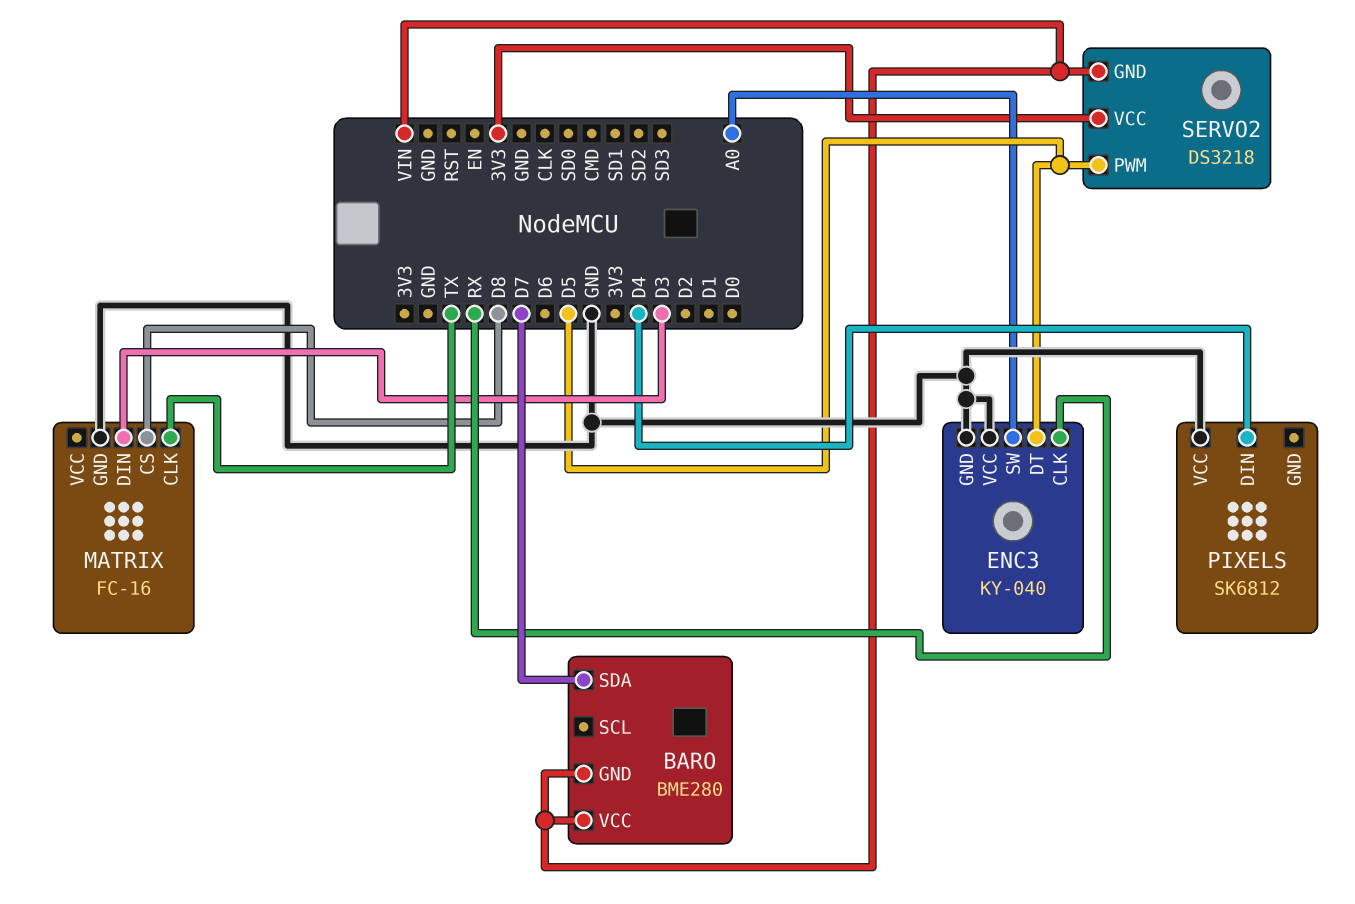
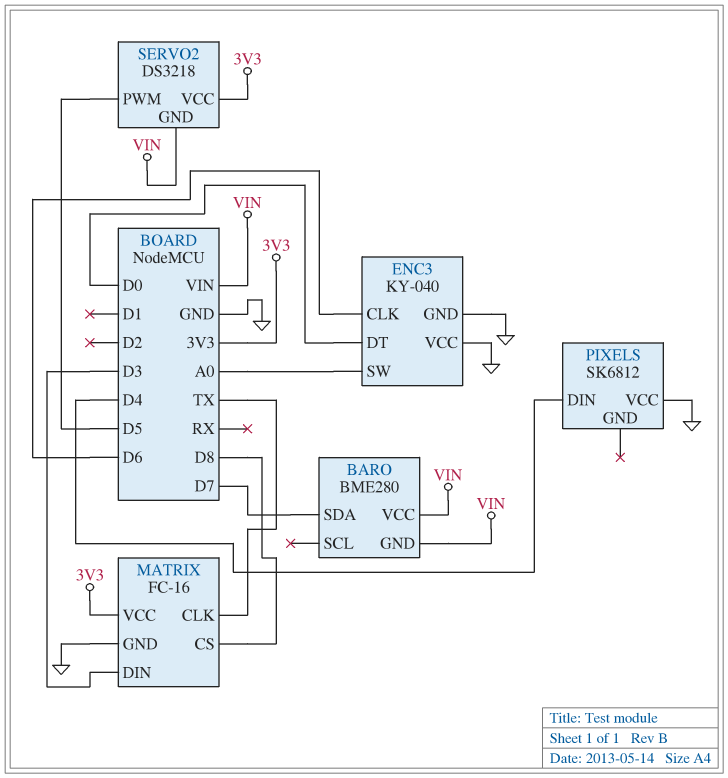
ENC3 pin CLK: RX -> D6
ENC3 pin DT: D5 -> D0
MATRIX pin VCC: none -> 3V3

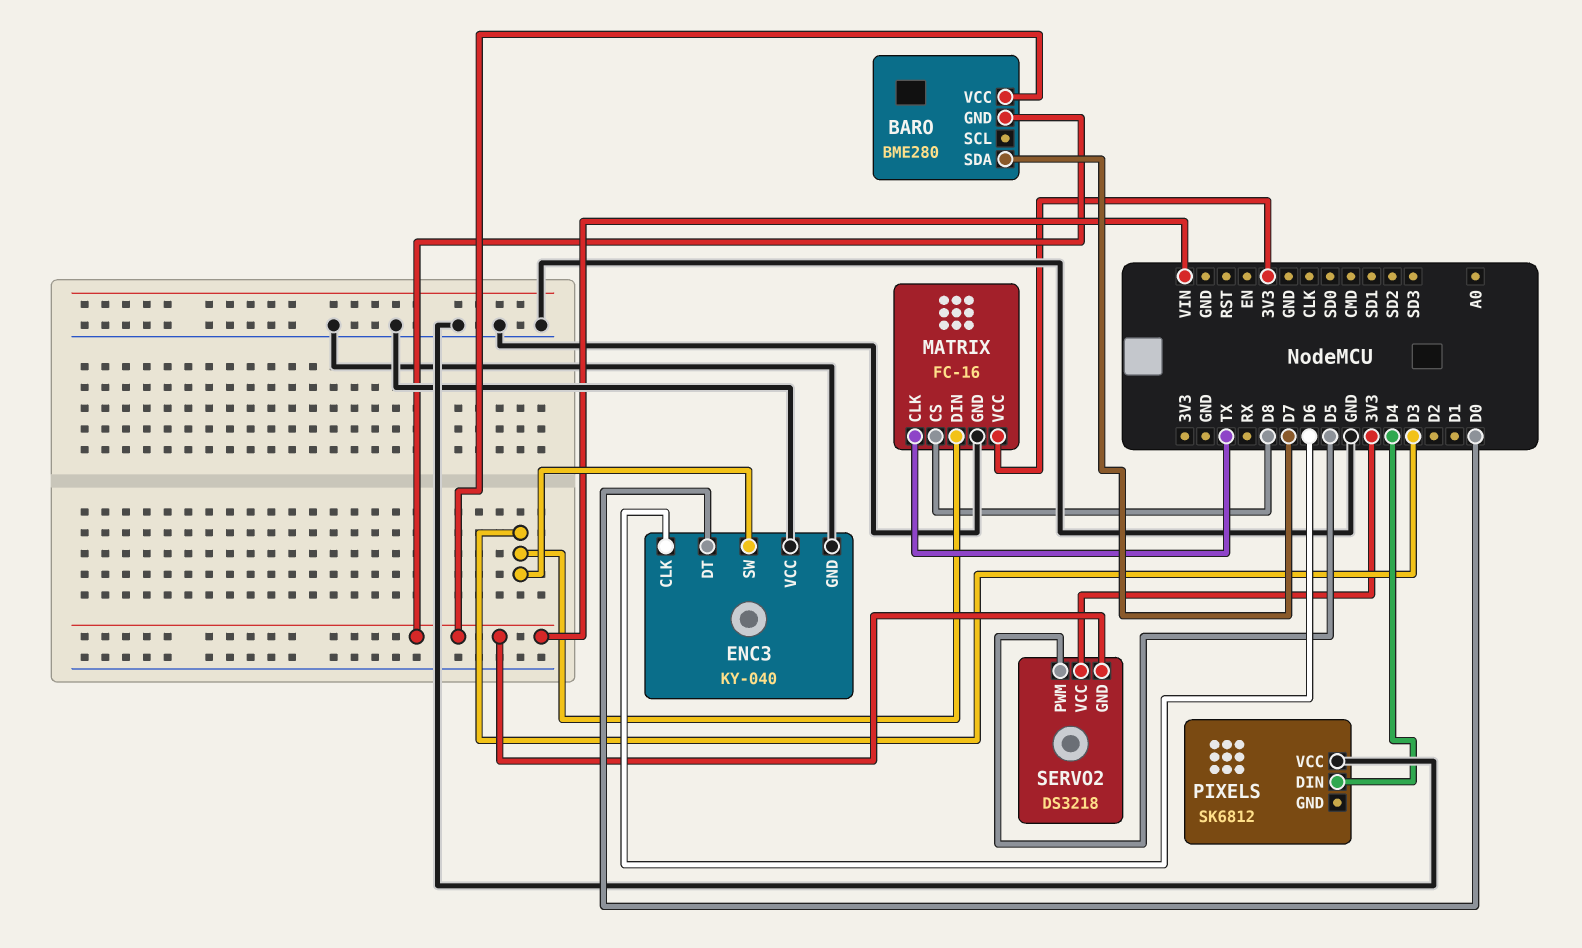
ENC3 pin SW: A0 -> D3

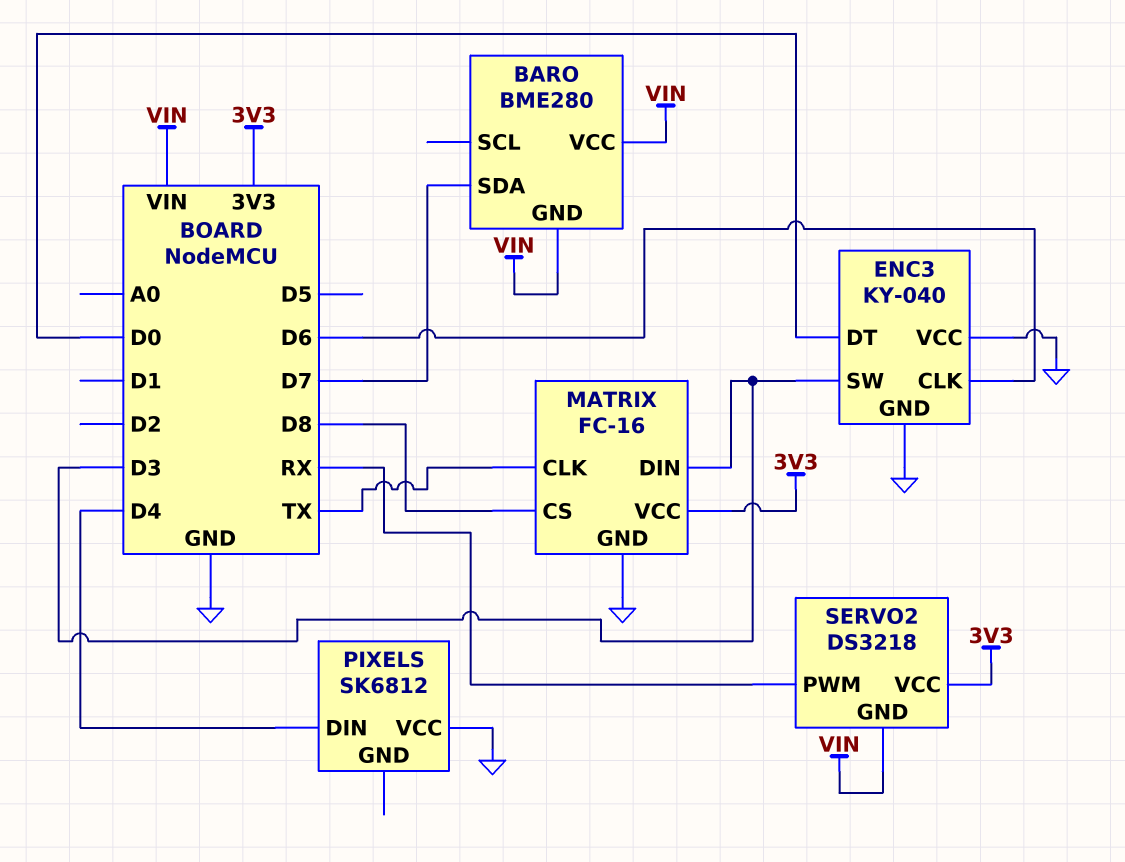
SERVO2 pin PWM: D5 -> RX

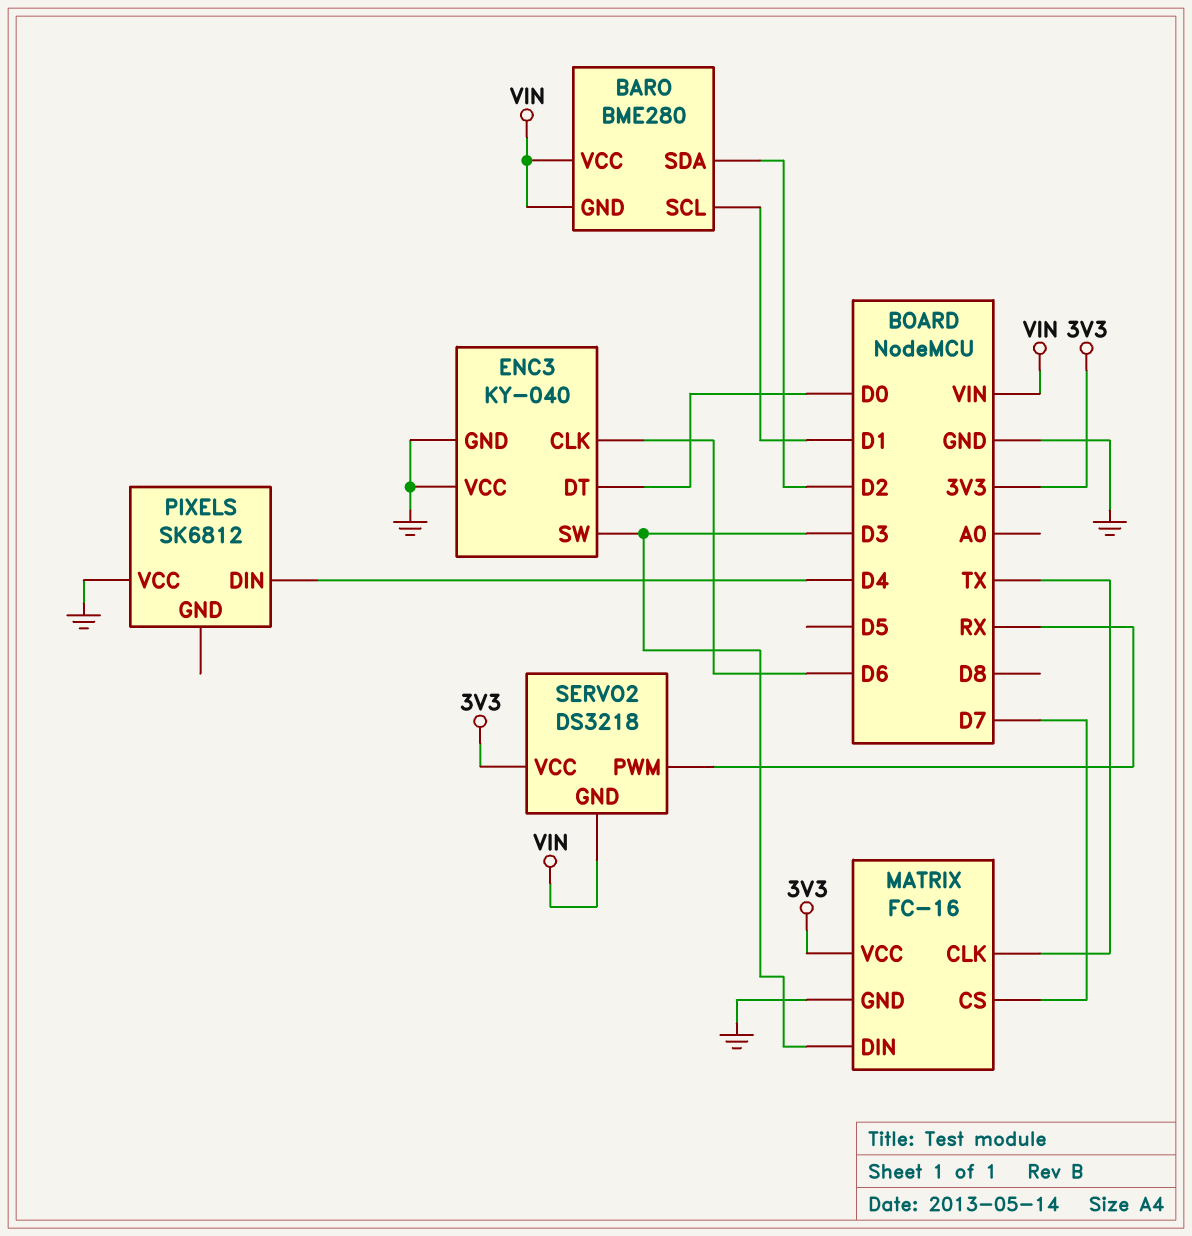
BARO pin SCL: none -> D1
BARO pin SDA: D7 -> D2
MATRIX pin CS: D8 -> D7

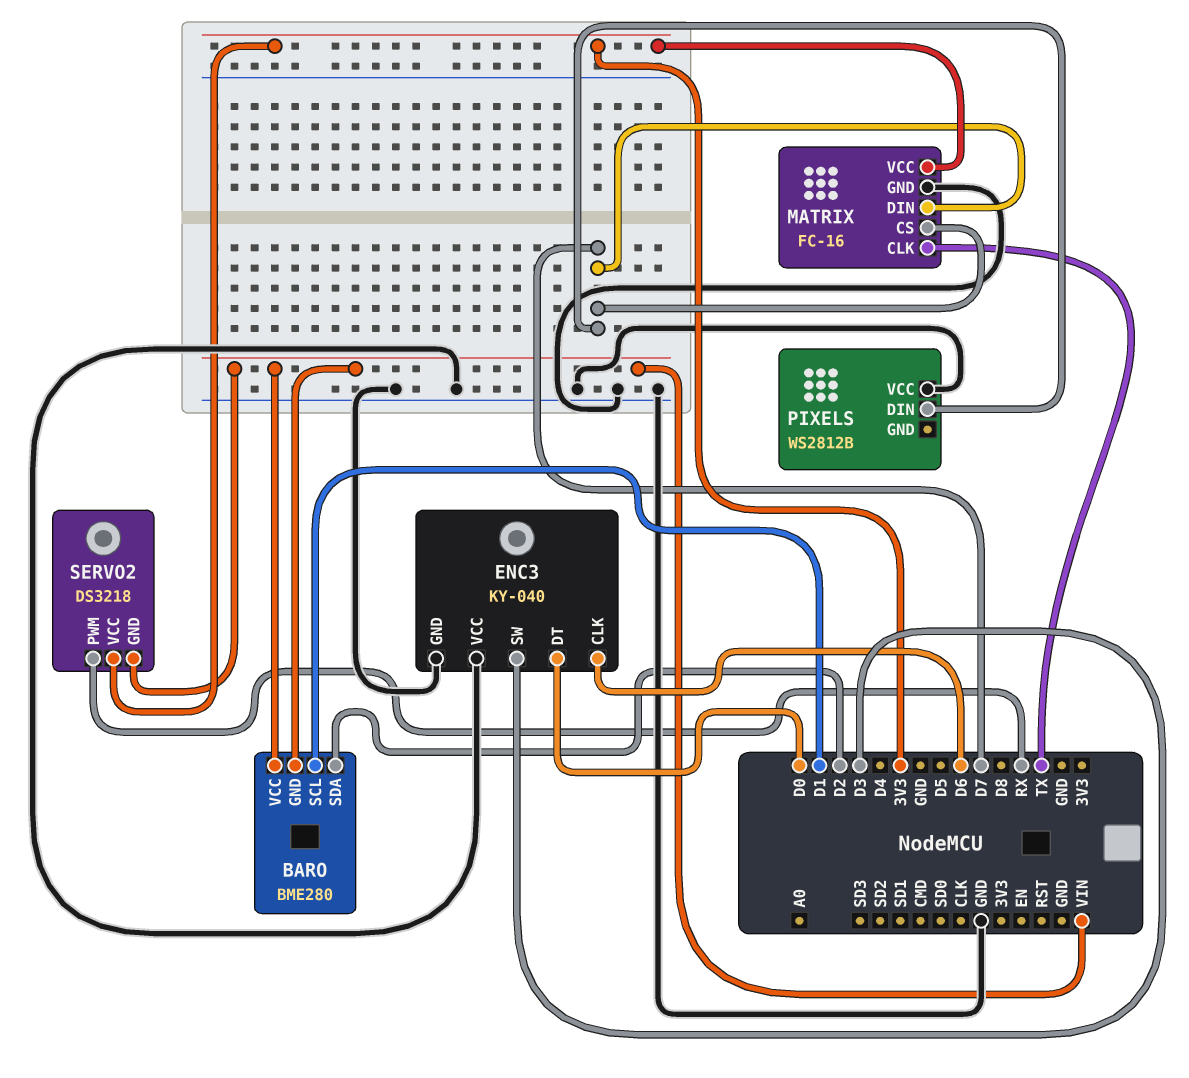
MATRIX pin DIN: D3 -> D7
PIXELS: SK6812 -> WS2812B
PIXELS pin DIN: D4 -> D7

